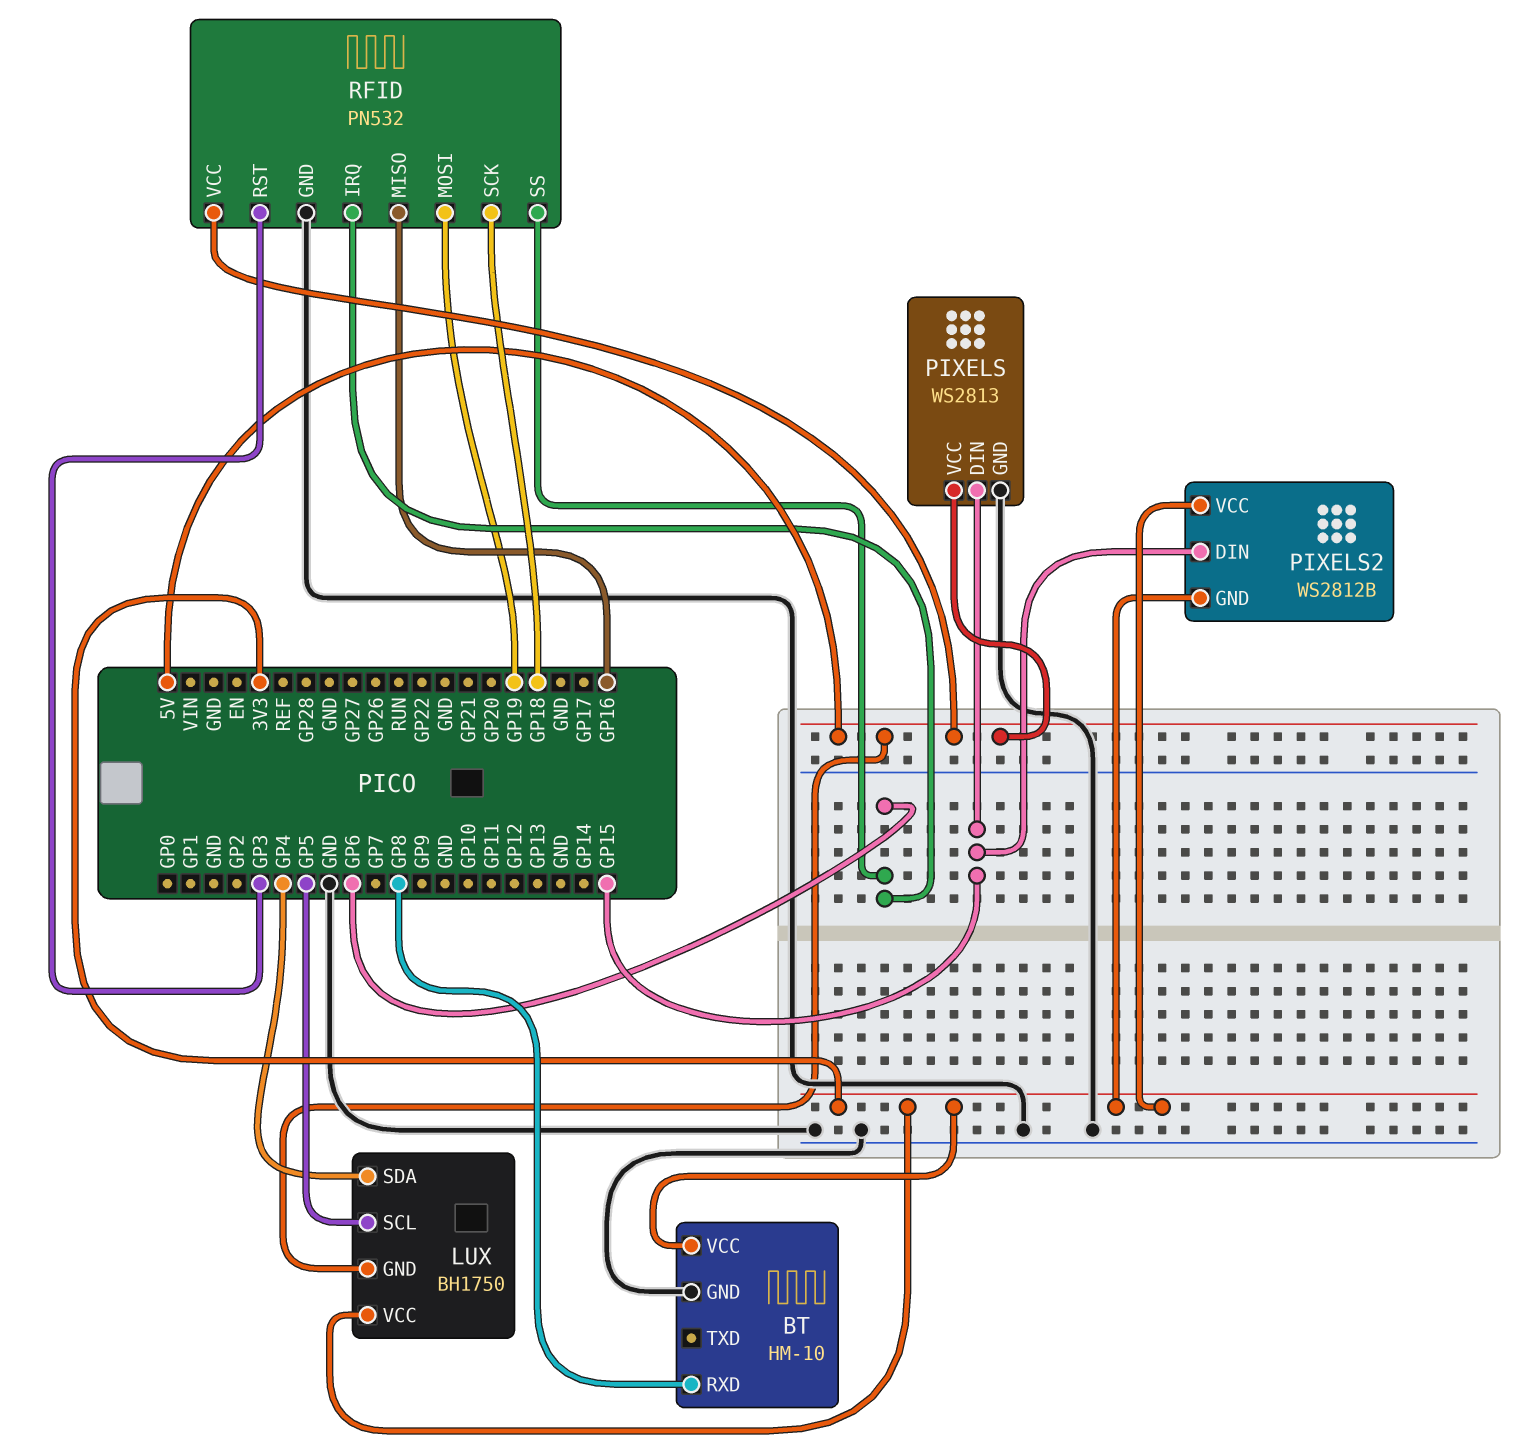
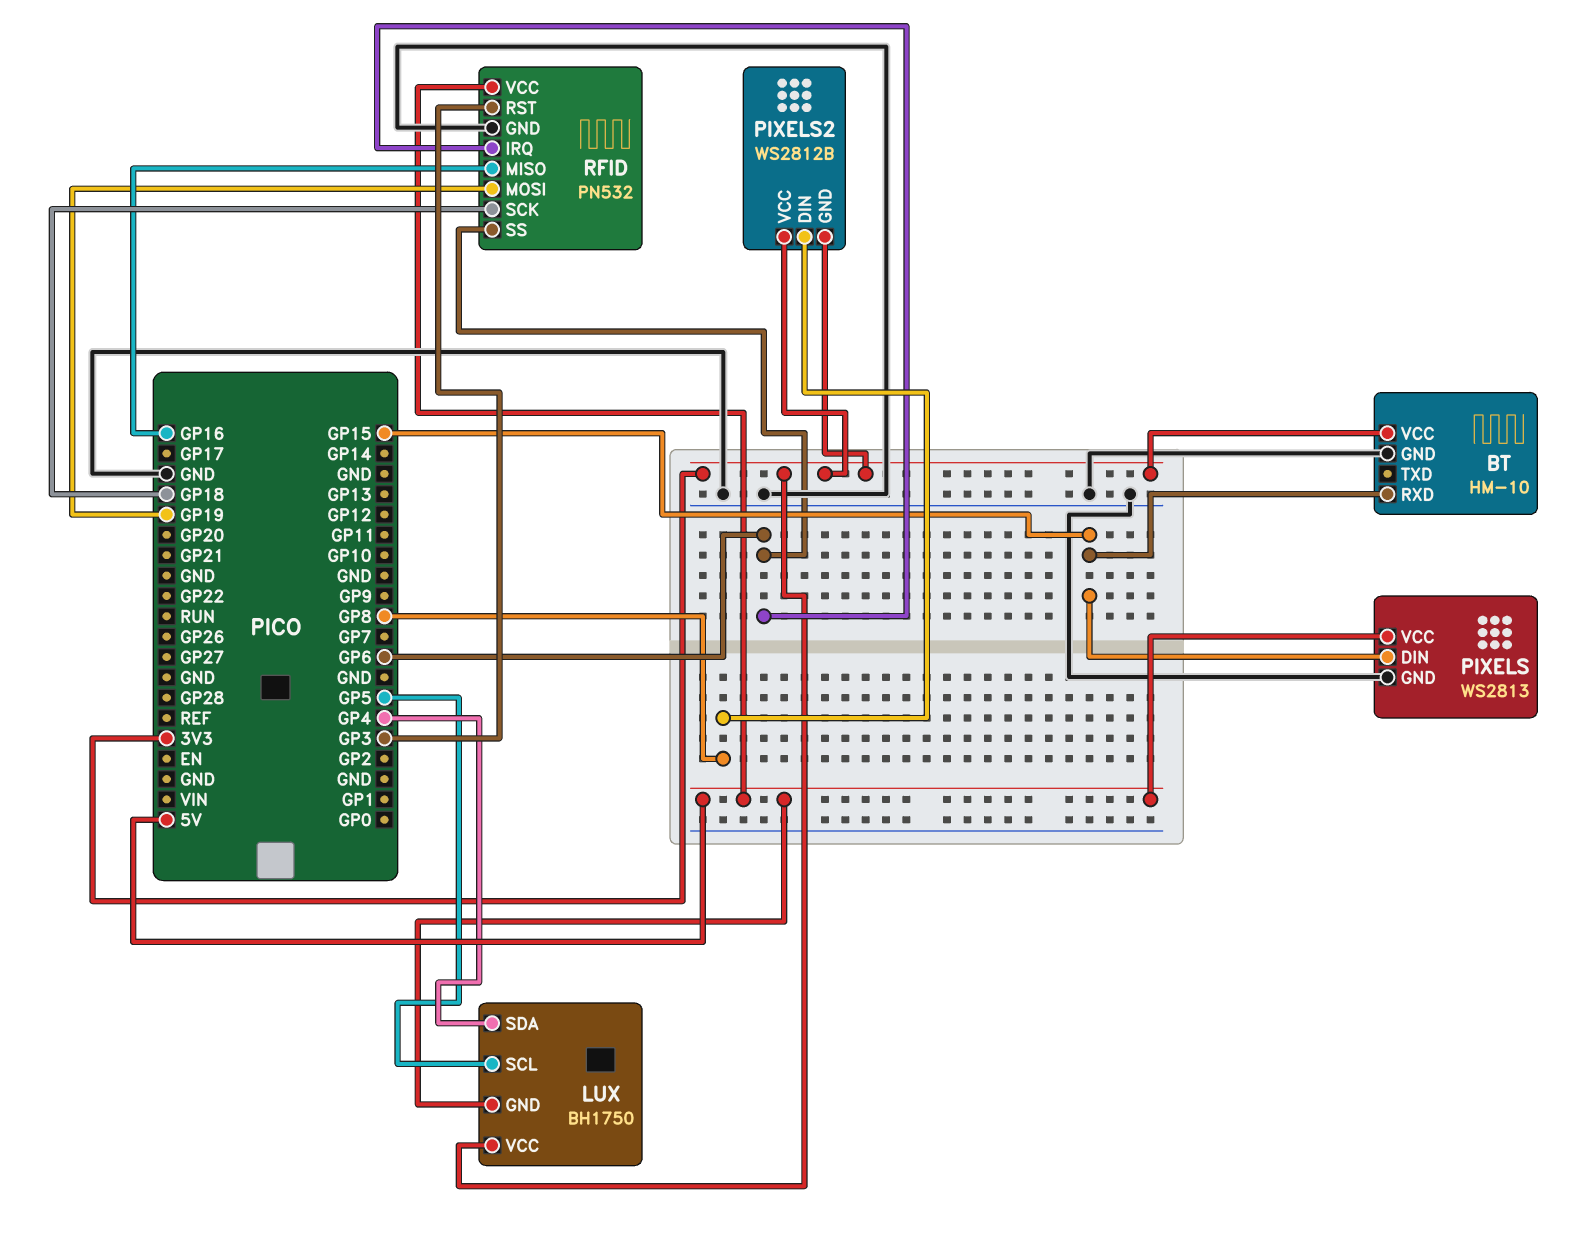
BT pin RXD: GP8 -> GP15
PIXELS2 pin DIN: GP15 -> GP8

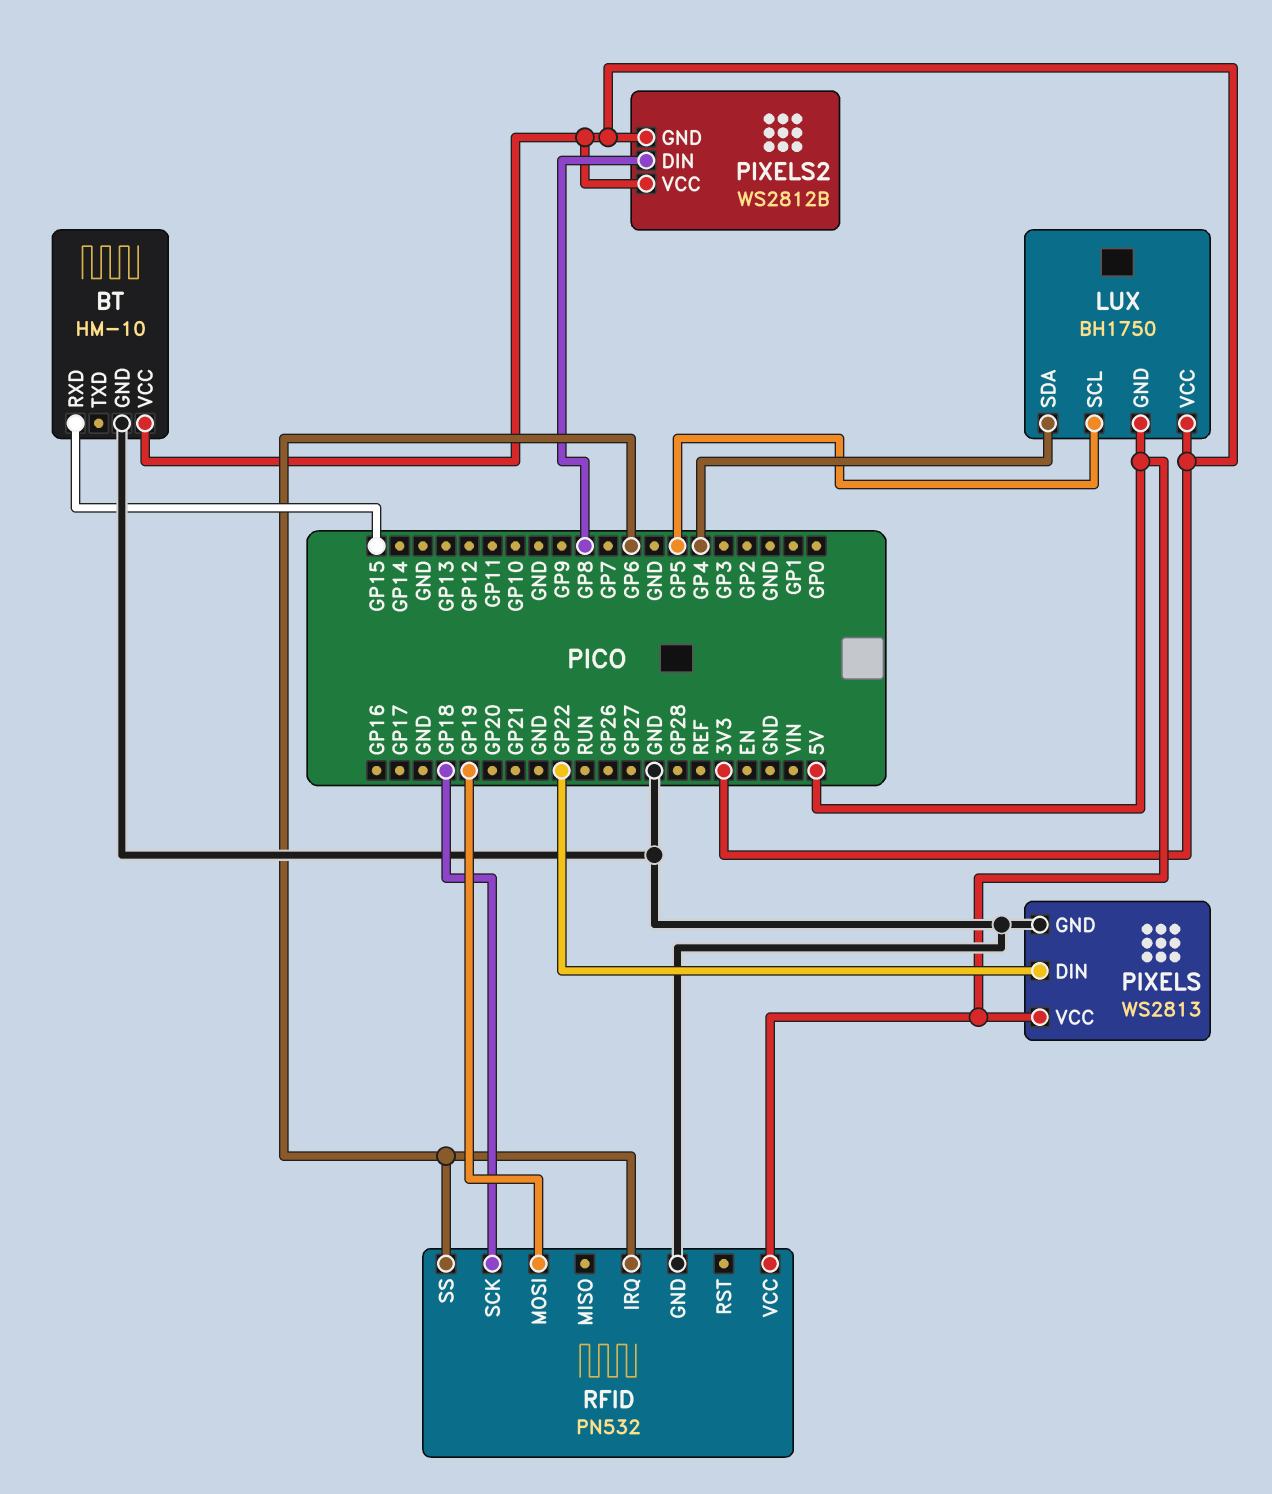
PIXELS pin DIN: GP15 -> GP22
RFID pin MISO: GP16 -> none
RFID pin RST: GP3 -> none

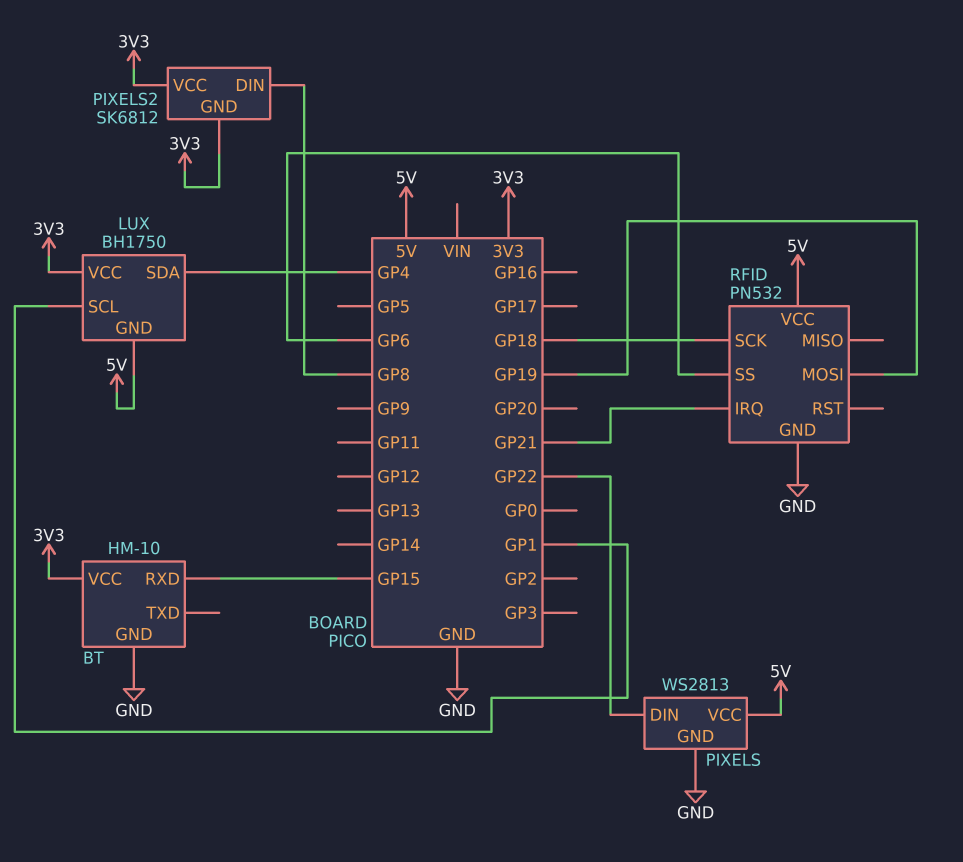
LUX pin SCL: GP5 -> GP1
PIXELS2: WS2812B -> SK6812
RFID pin IRQ: GP6 -> GP21

